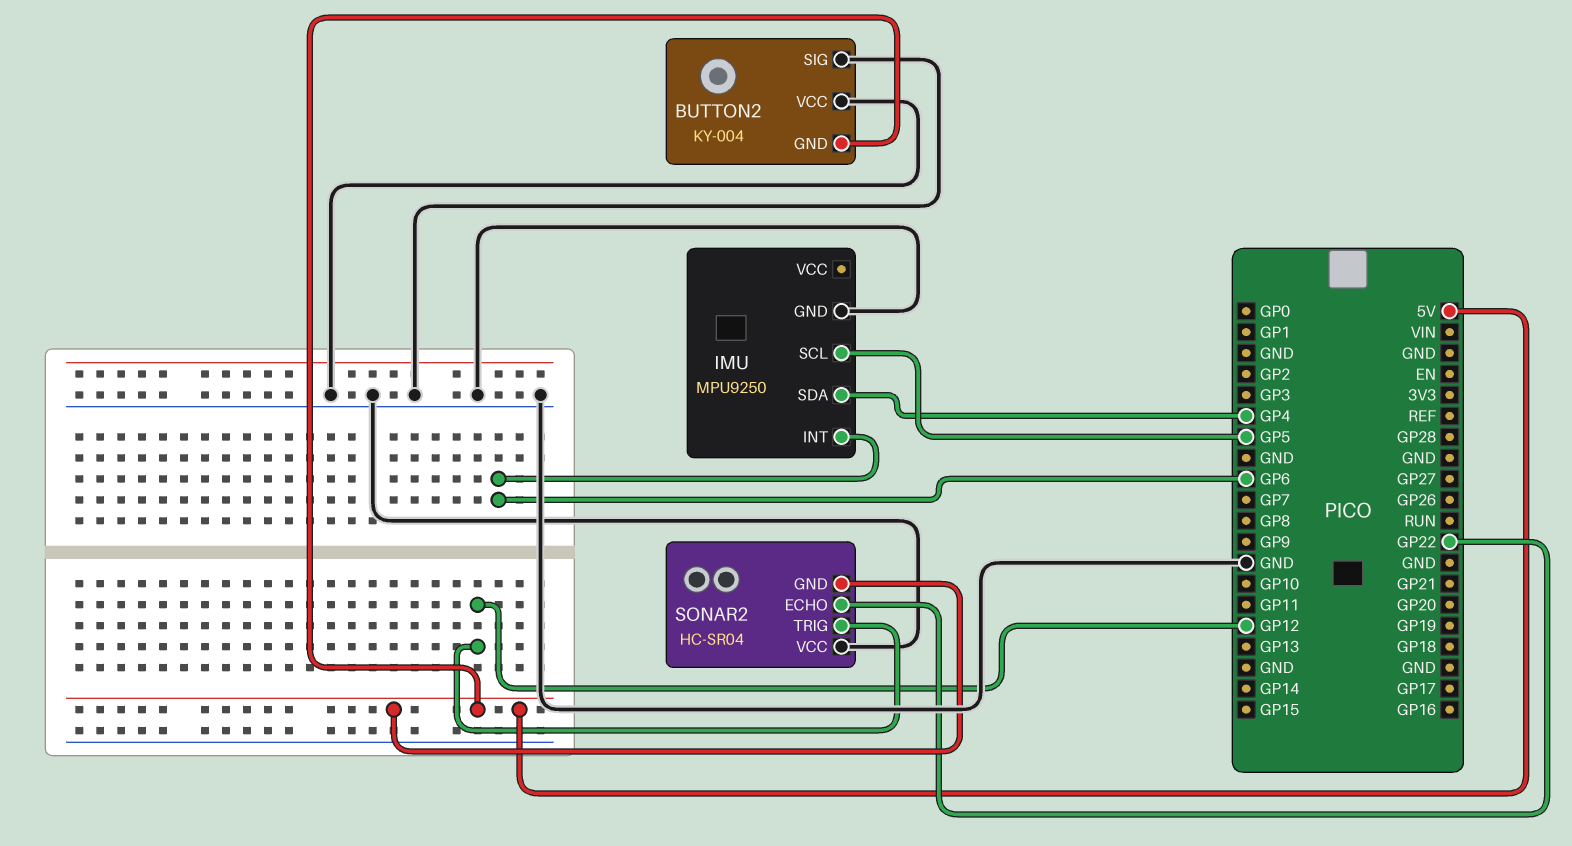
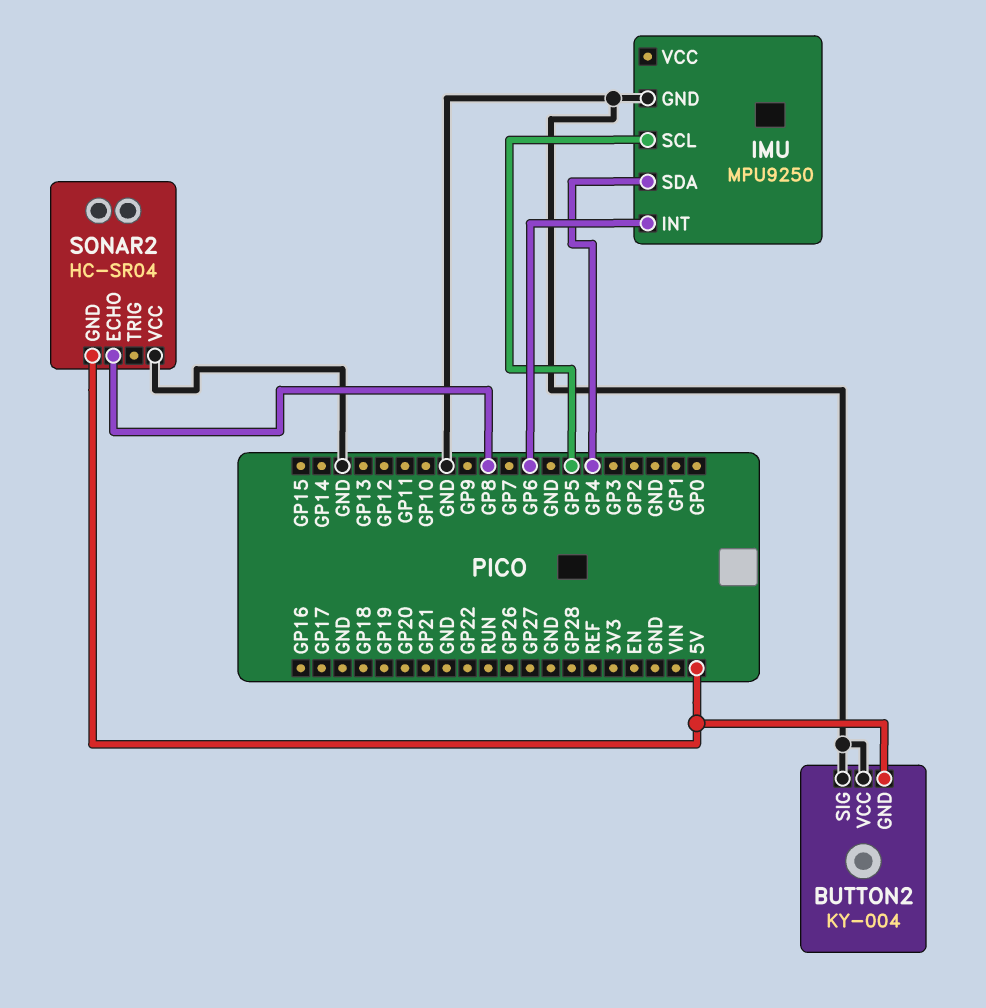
SONAR2 pin ECHO: GP22 -> GP8
SONAR2 pin TRIG: GP12 -> none

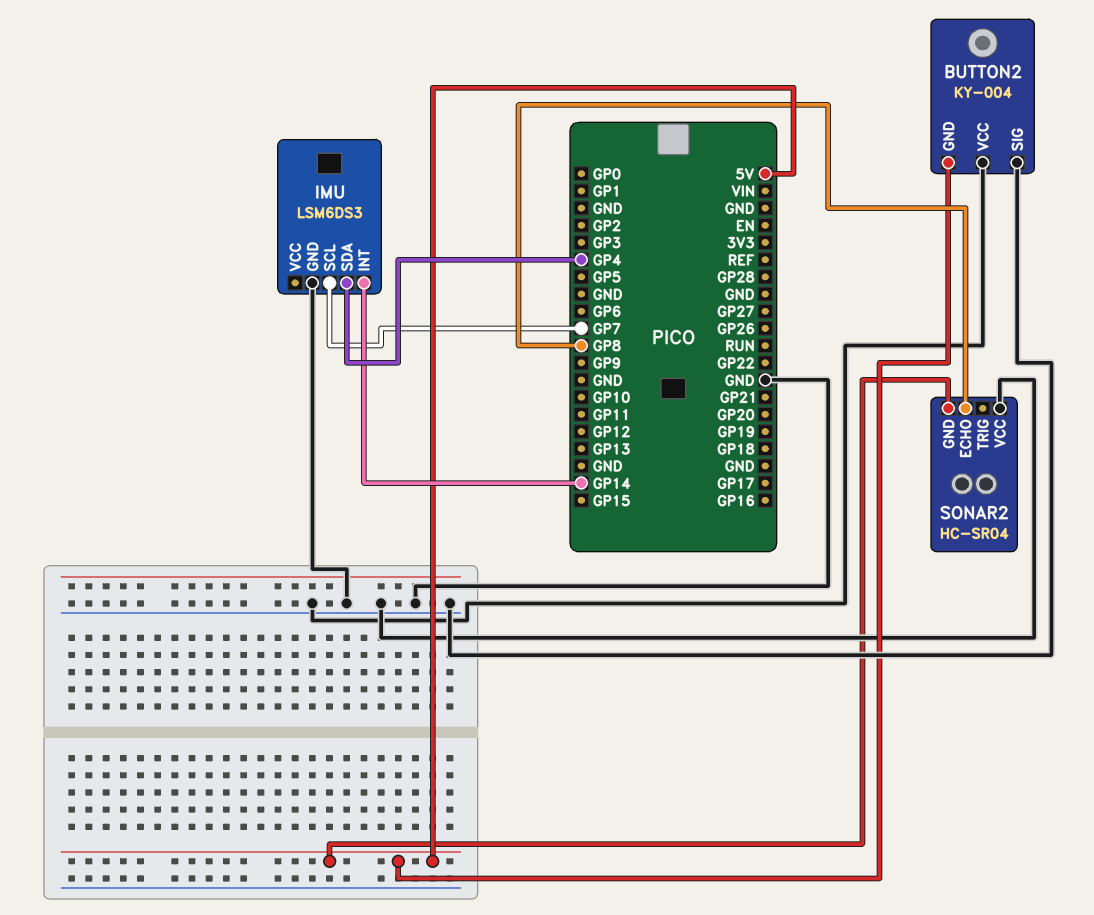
IMU: MPU9250 -> LSM6DS3
IMU pin INT: GP6 -> GP14
IMU pin SCL: GP5 -> GP7

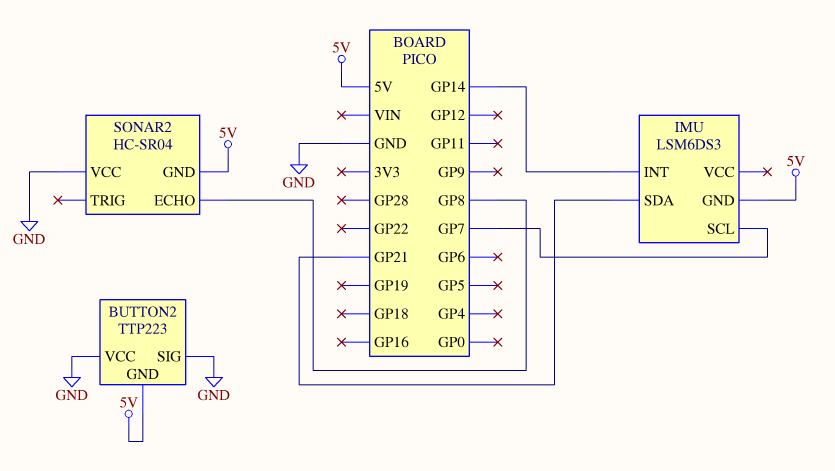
BUTTON2: KY-004 -> TTP223
IMU pin GND: GND -> 5V
IMU pin SDA: GP4 -> GP21

